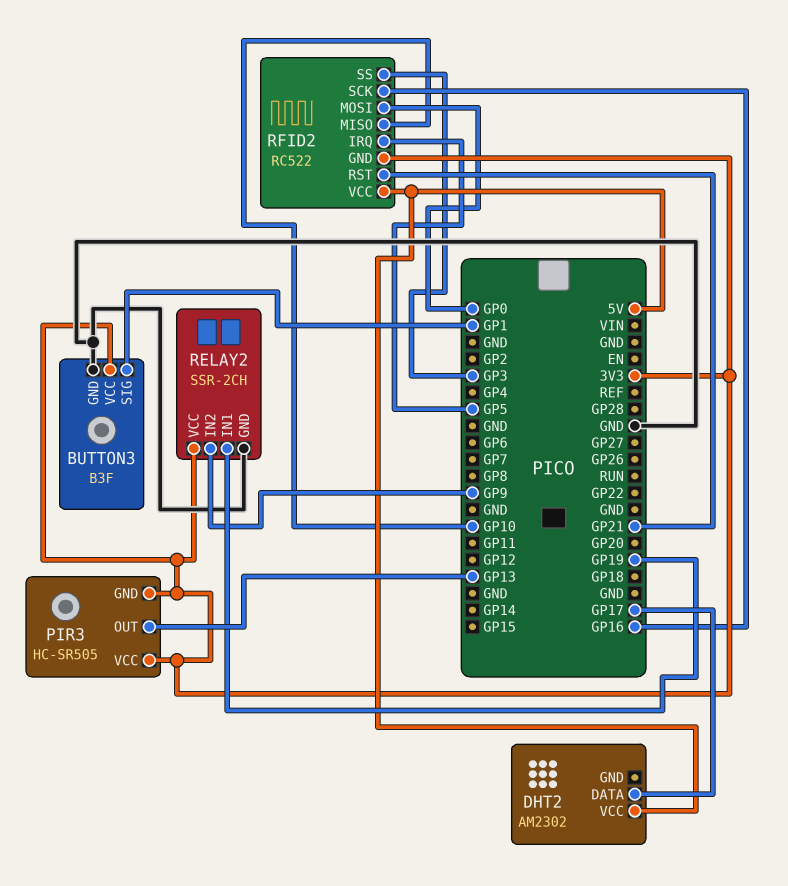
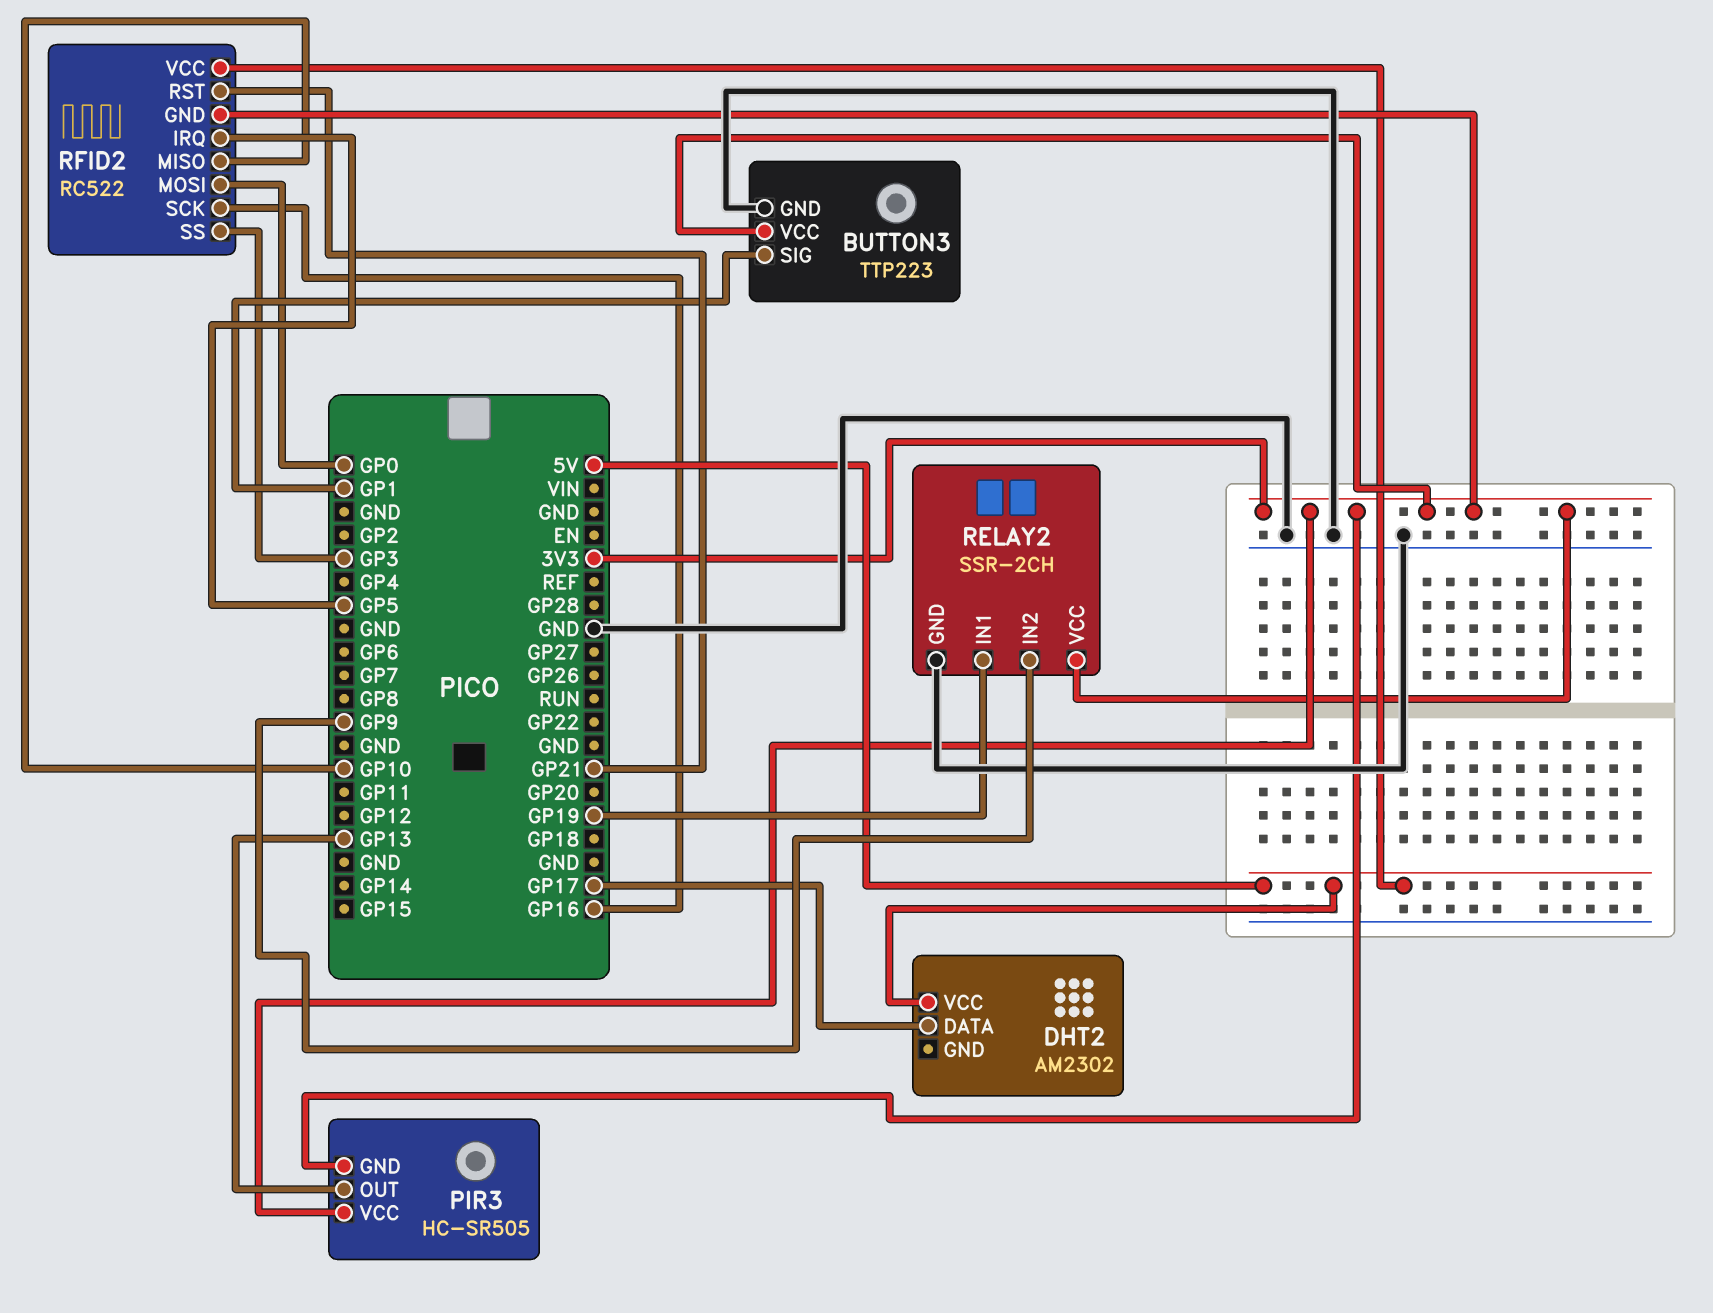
BUTTON3: B3F -> TTP223

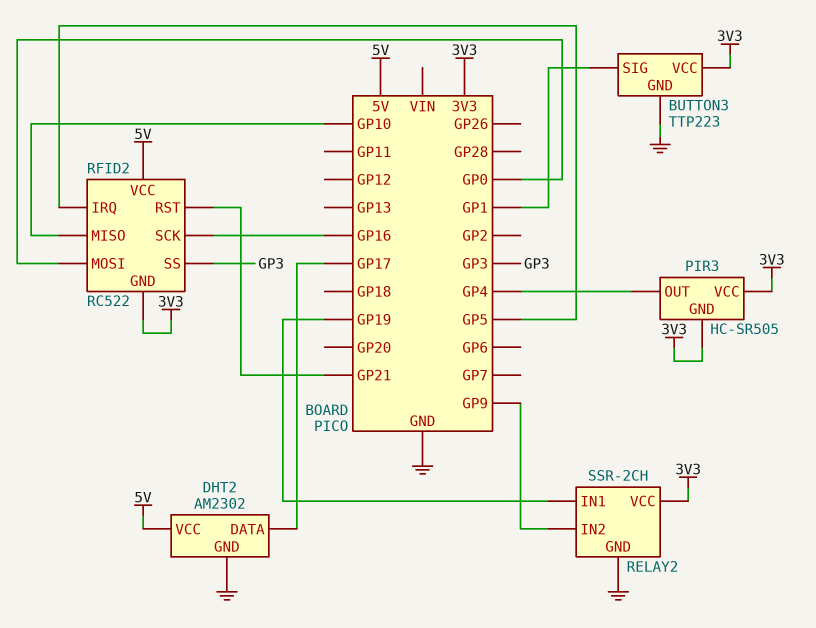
DHT2 pin GND: none -> GND
PIR3 pin OUT: GP13 -> GP4

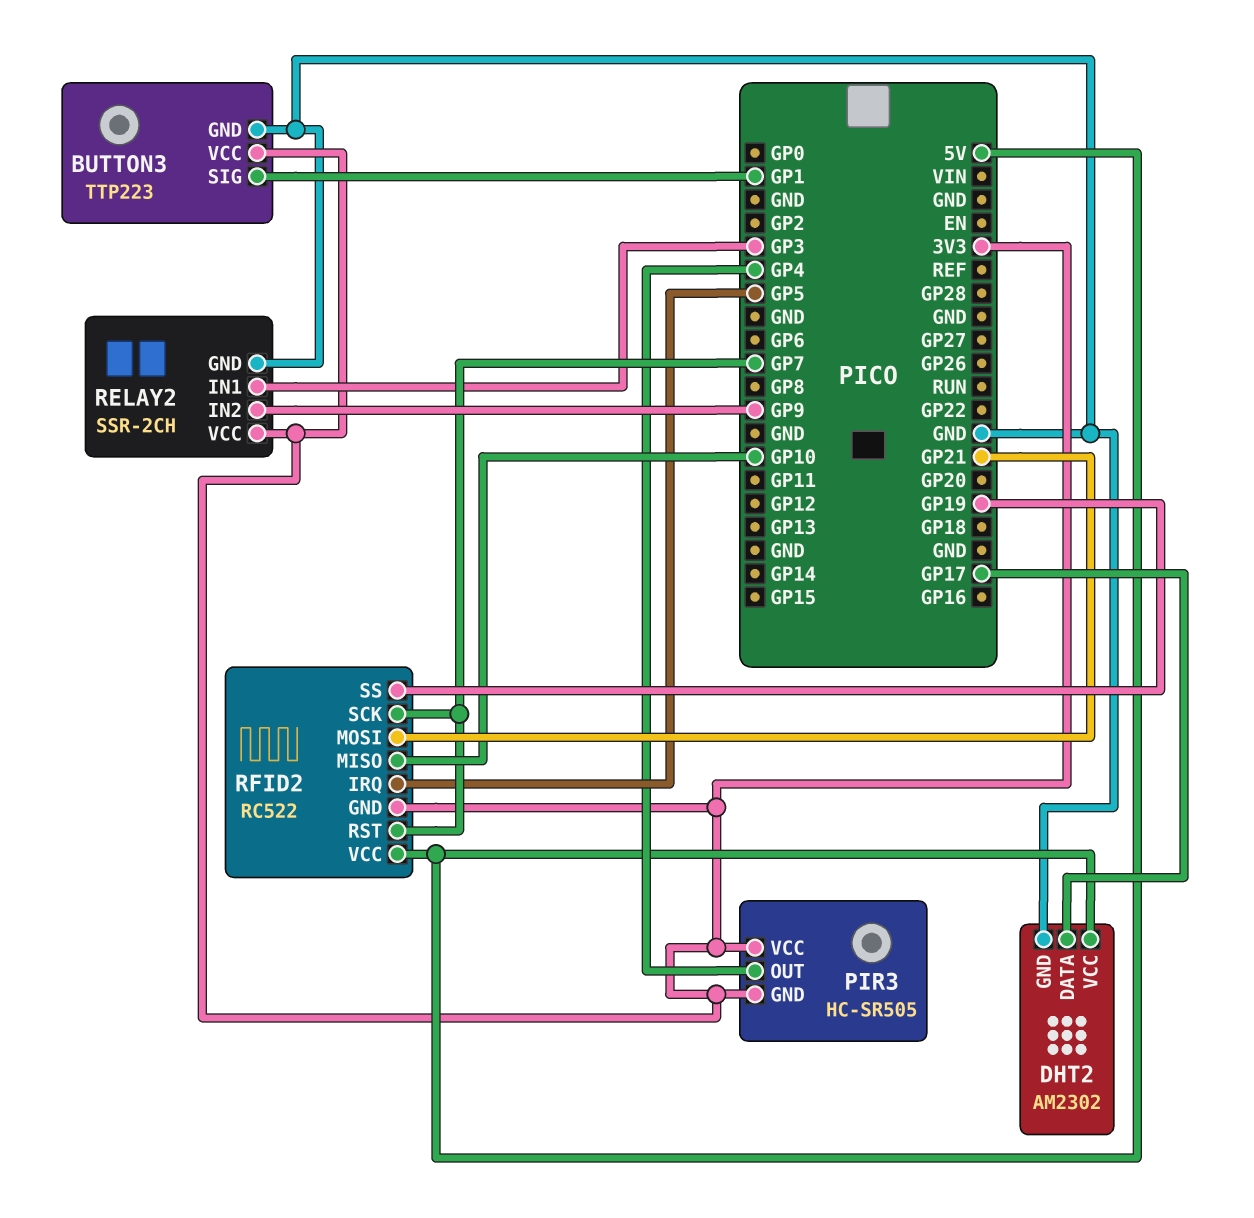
RELAY2 pin IN1: GP19 -> GP3
RFID2 pin MOSI: GP0 -> GP21
RFID2 pin RST: GP21 -> GP7
RFID2 pin SCK: GP16 -> GP7
RFID2 pin SS: GP3 -> GP19

